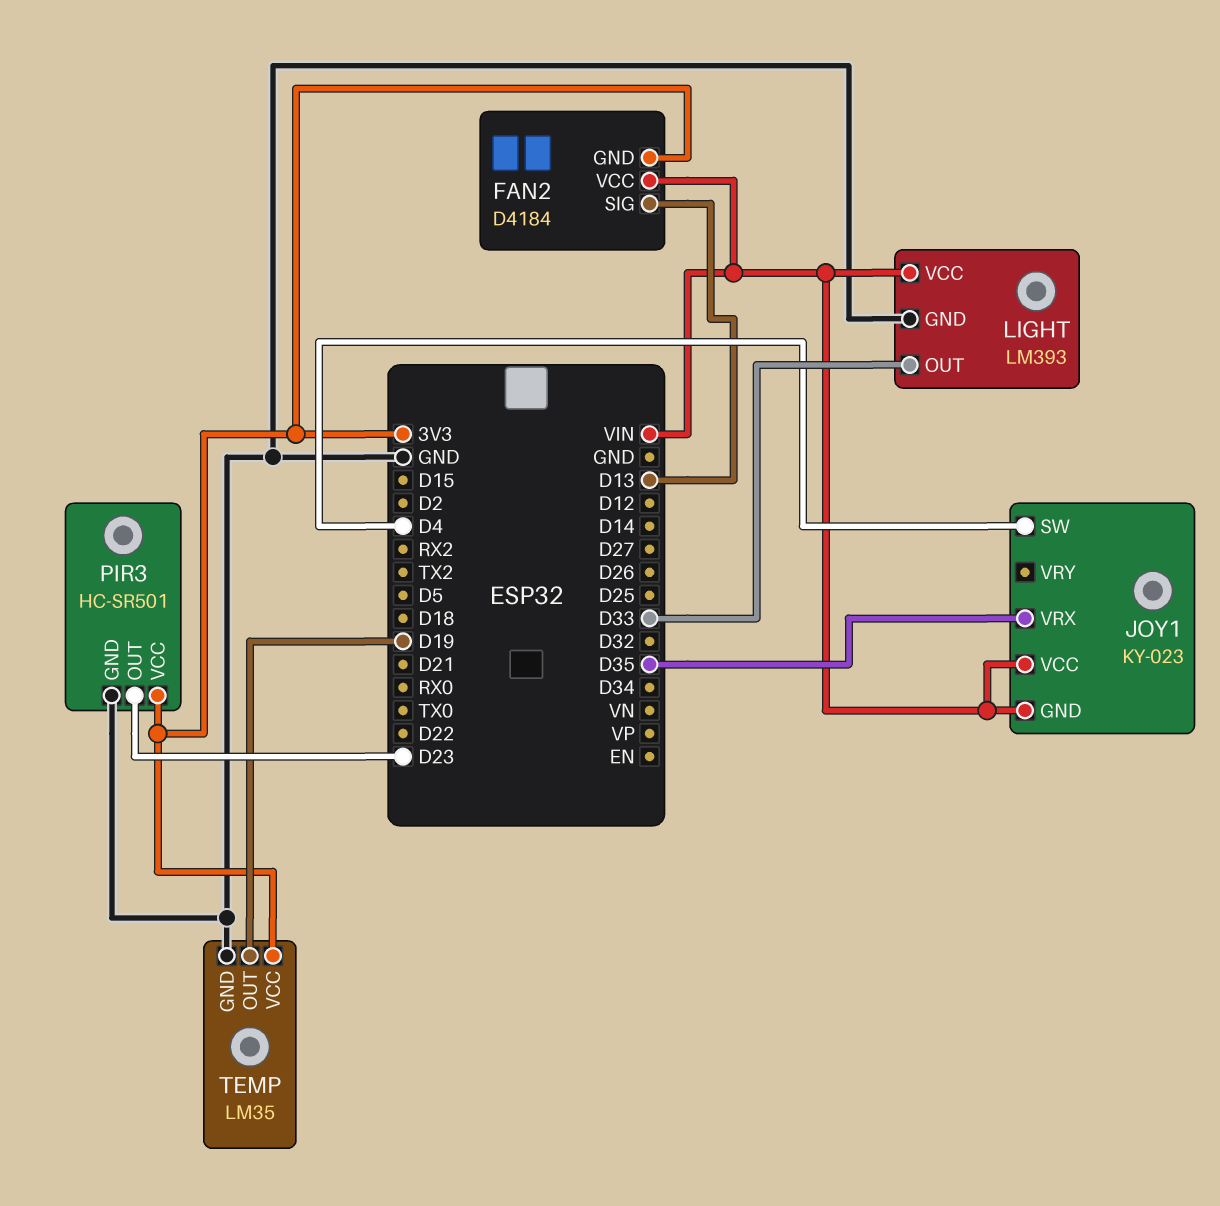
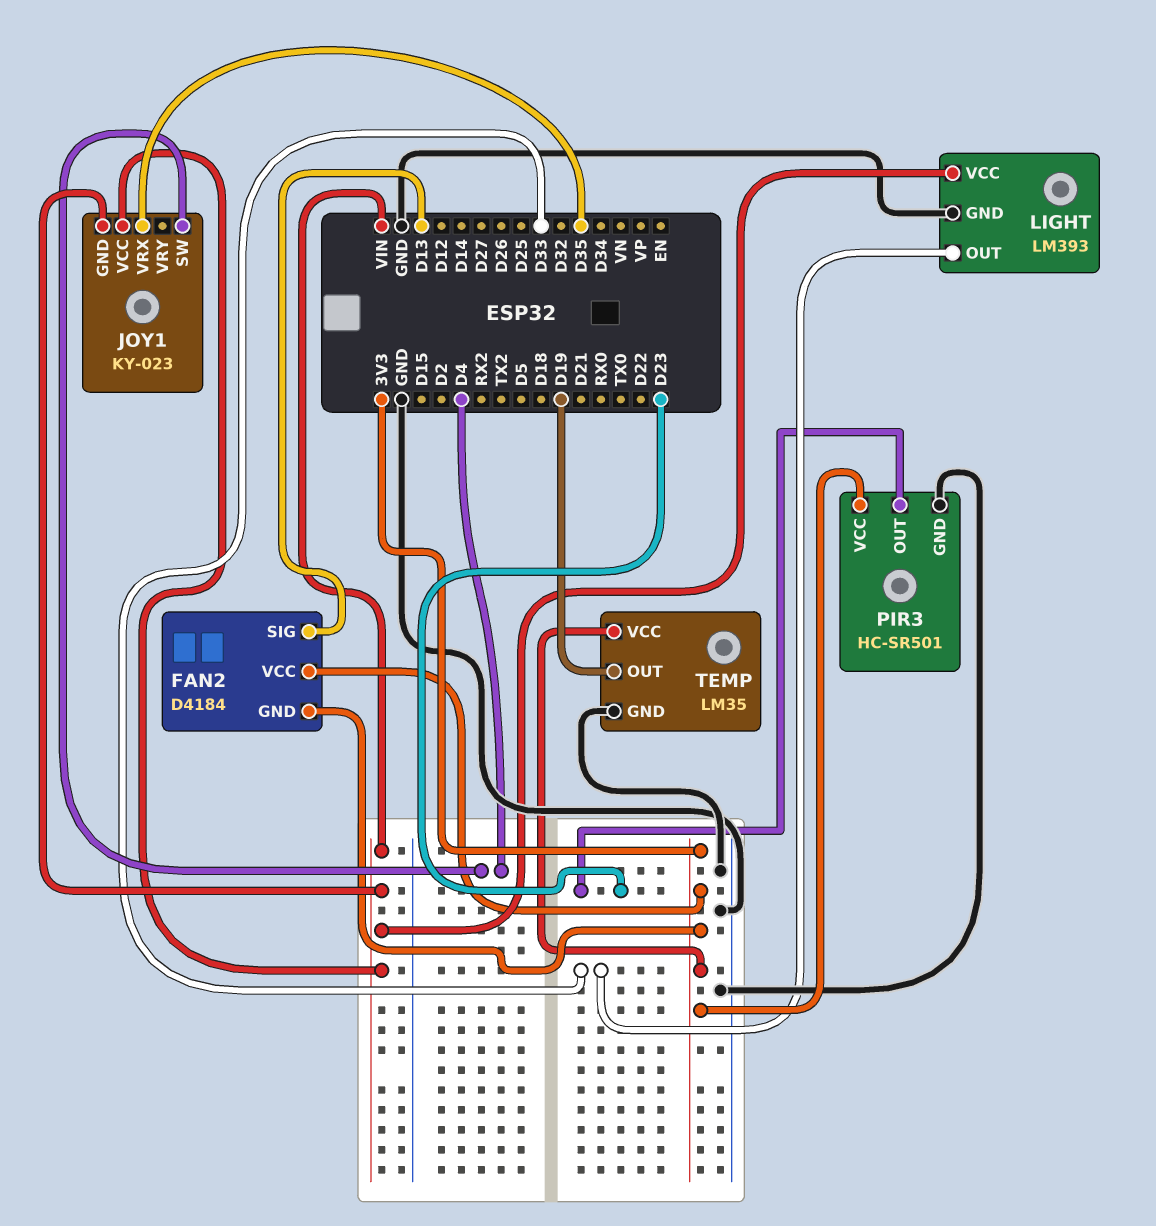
FAN2 pin VCC: VIN -> 3V3

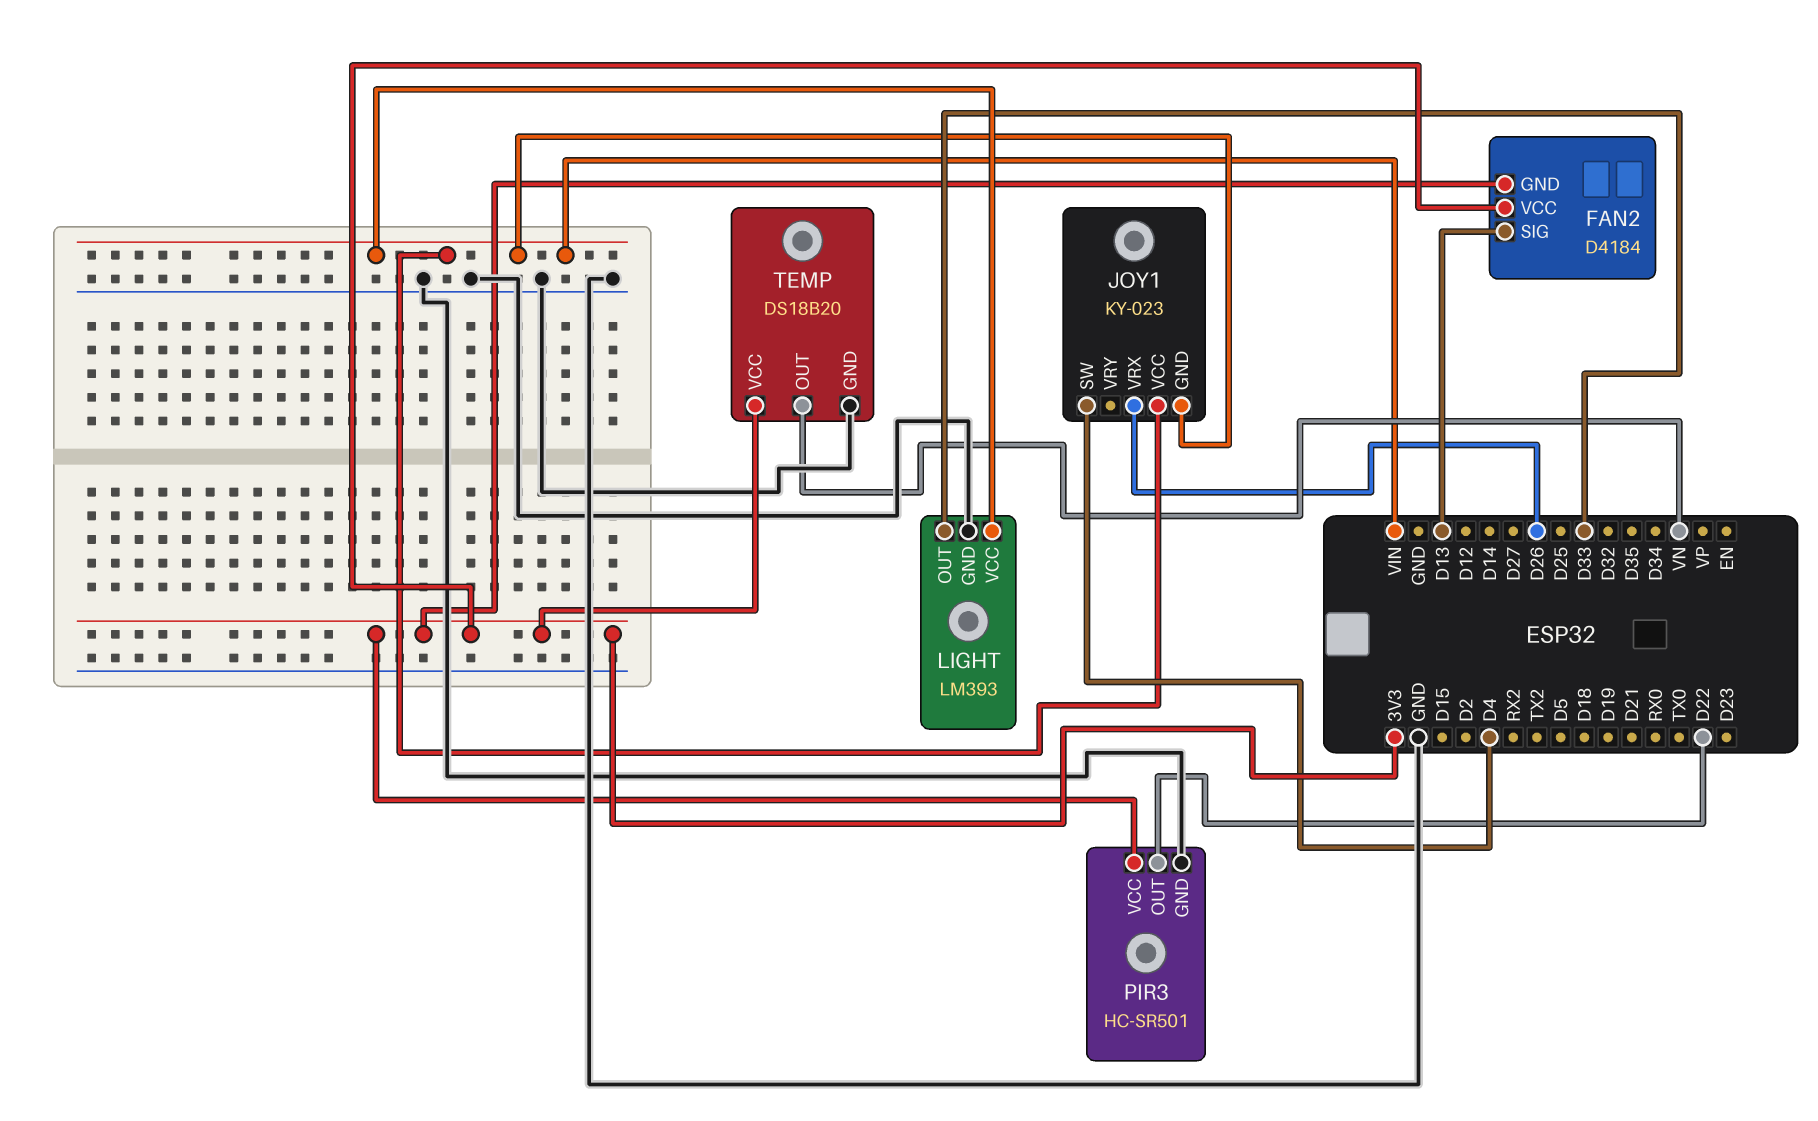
JOY1 pin VRX: D35 -> D26
PIR3 pin OUT: D23 -> D22
TEMP: LM35 -> DS18B20
TEMP pin OUT: D19 -> VN

